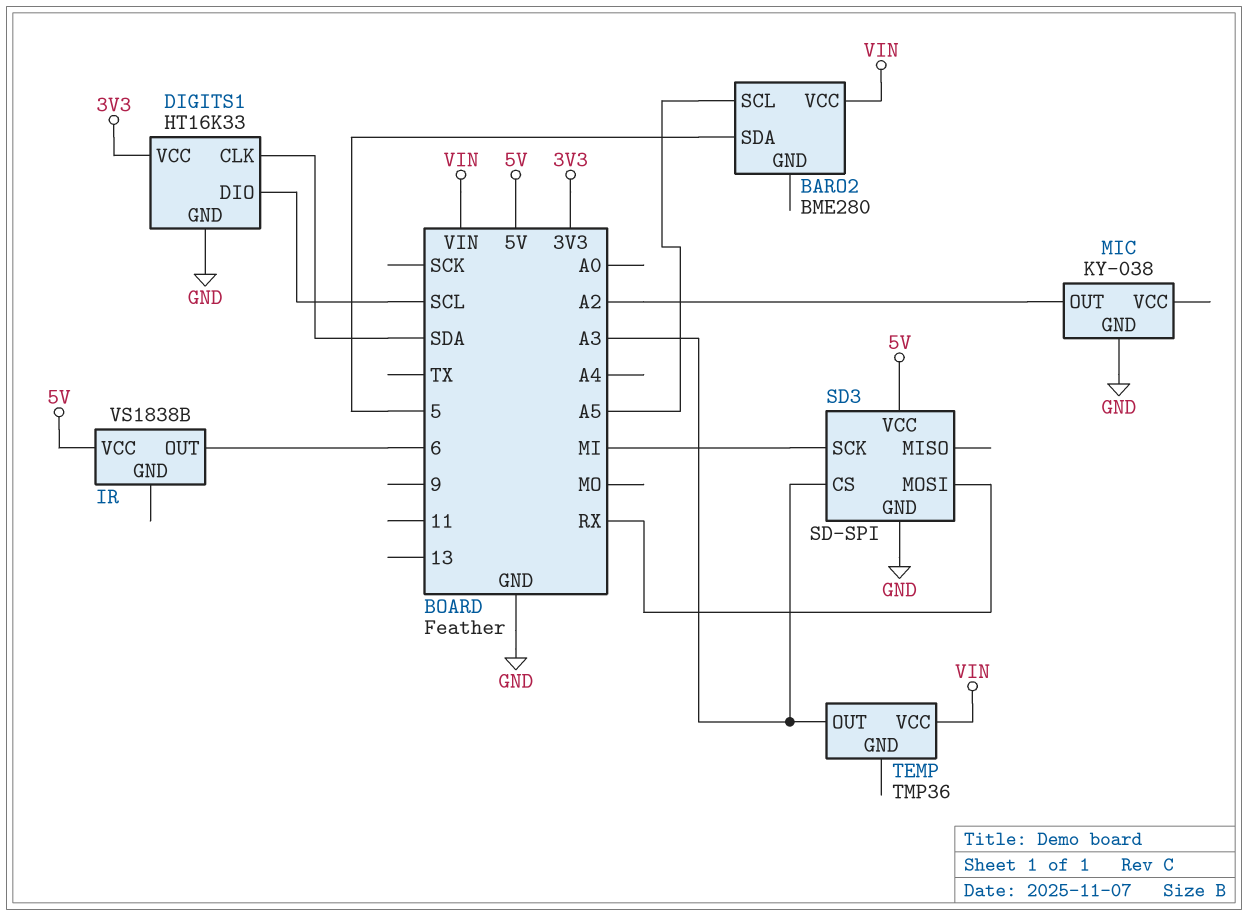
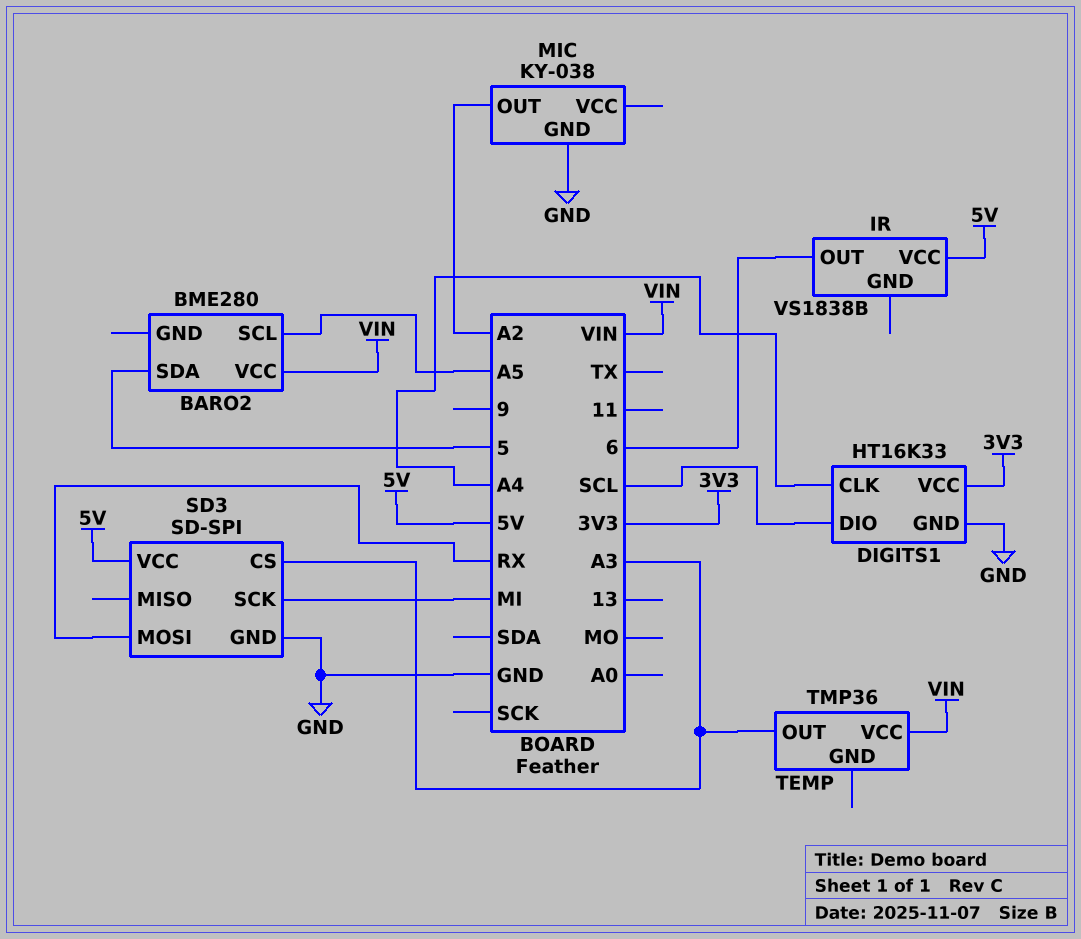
DIGITS1 pin CLK: SDA -> A4

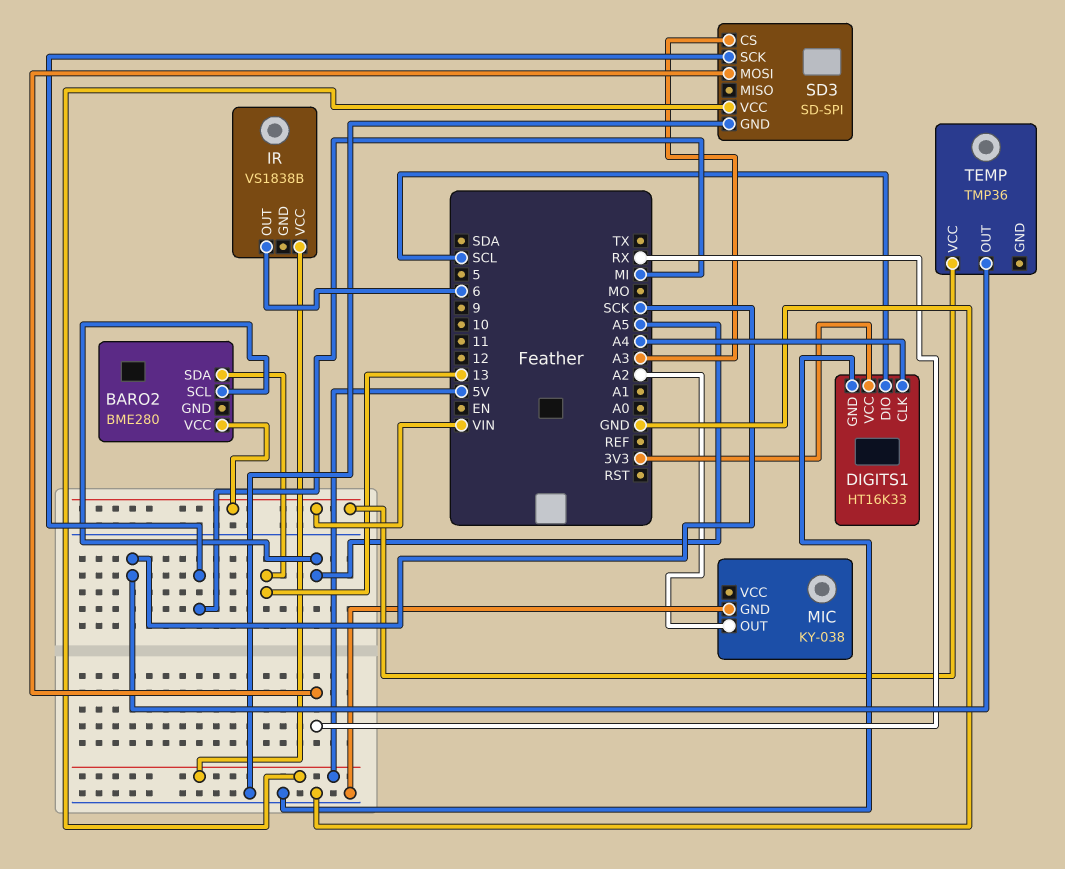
BARO2 pin SDA: 5 -> 13
TEMP pin OUT: A3 -> SCK

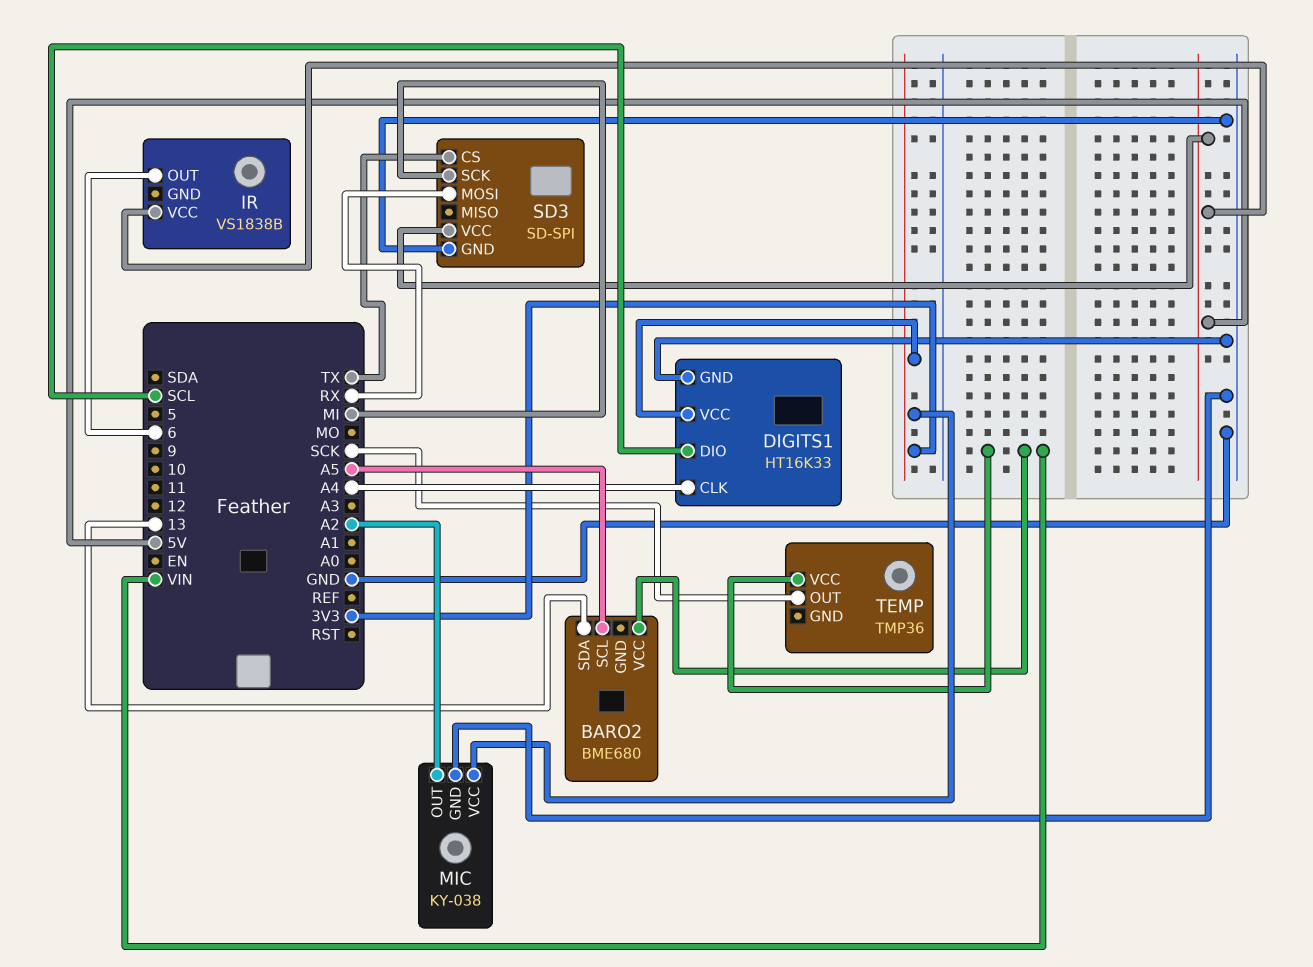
BARO2: BME280 -> BME680
MIC pin VCC: none -> 3V3
SD3 pin CS: A3 -> TX

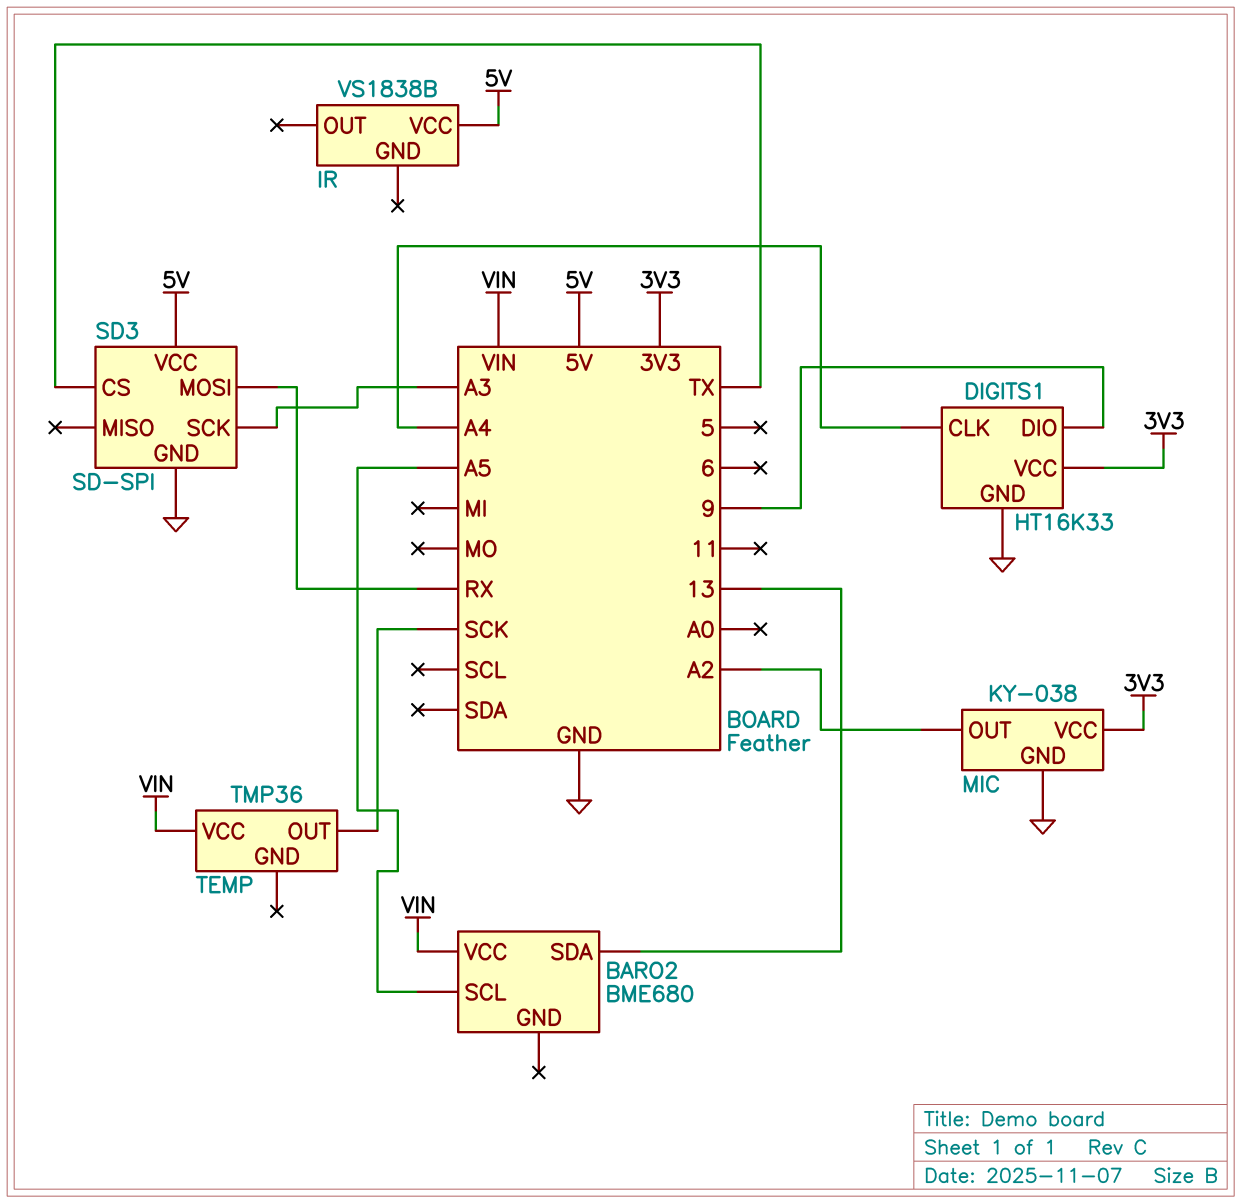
DIGITS1 pin DIO: SCL -> 9
IR pin OUT: 6 -> none
SD3 pin SCK: MI -> A3

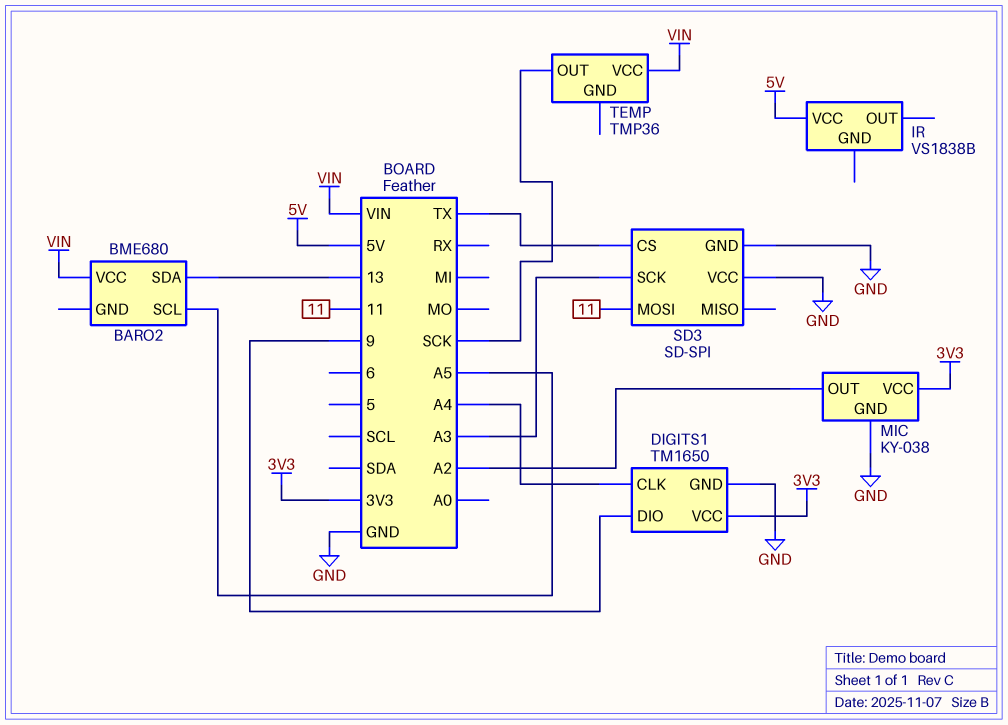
DIGITS1: HT16K33 -> TM1650
SD3 pin MOSI: RX -> 11
SD3 pin VCC: 5V -> GND

